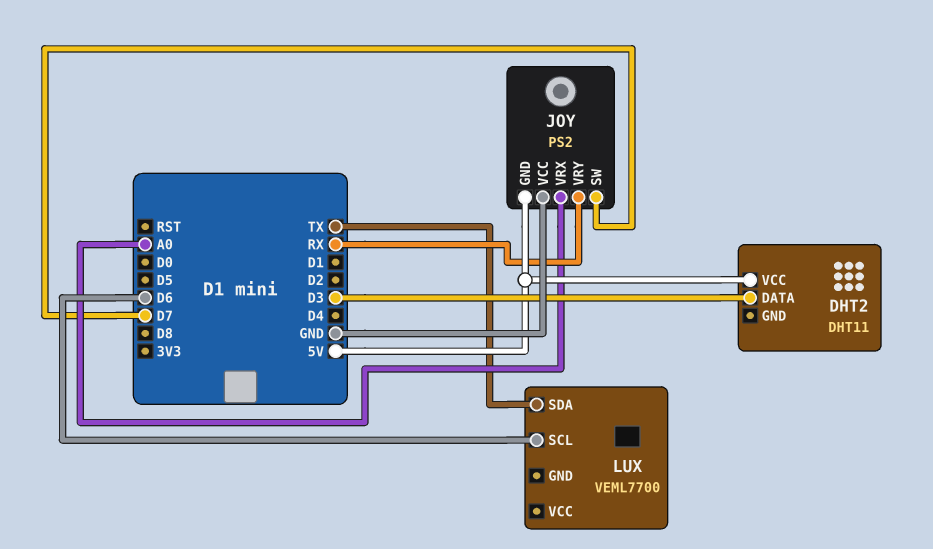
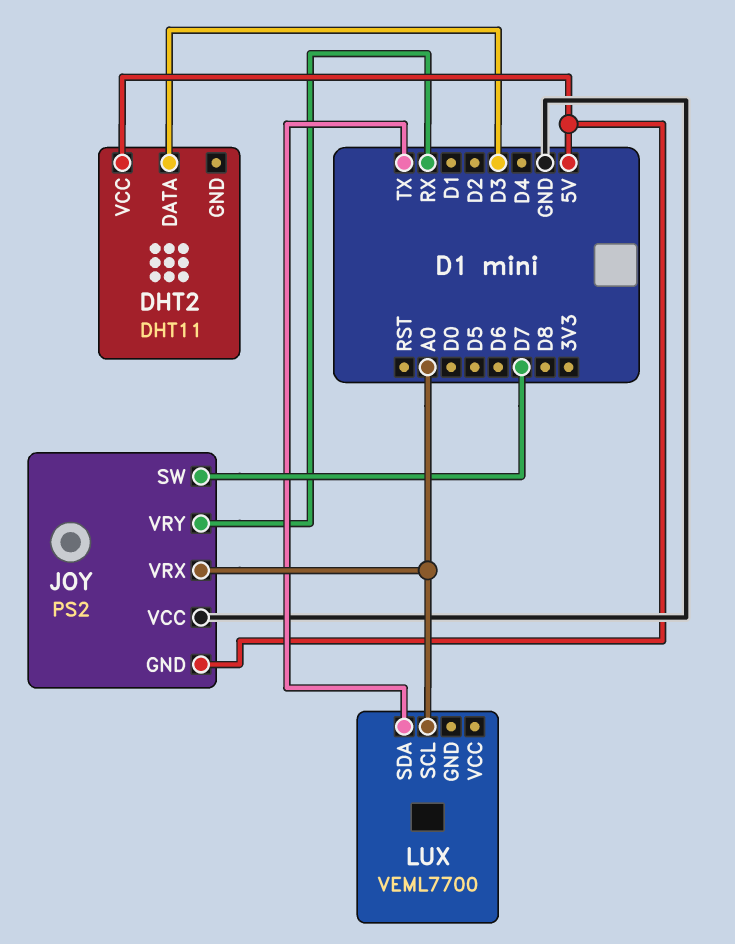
LUX pin SCL: D6 -> A0

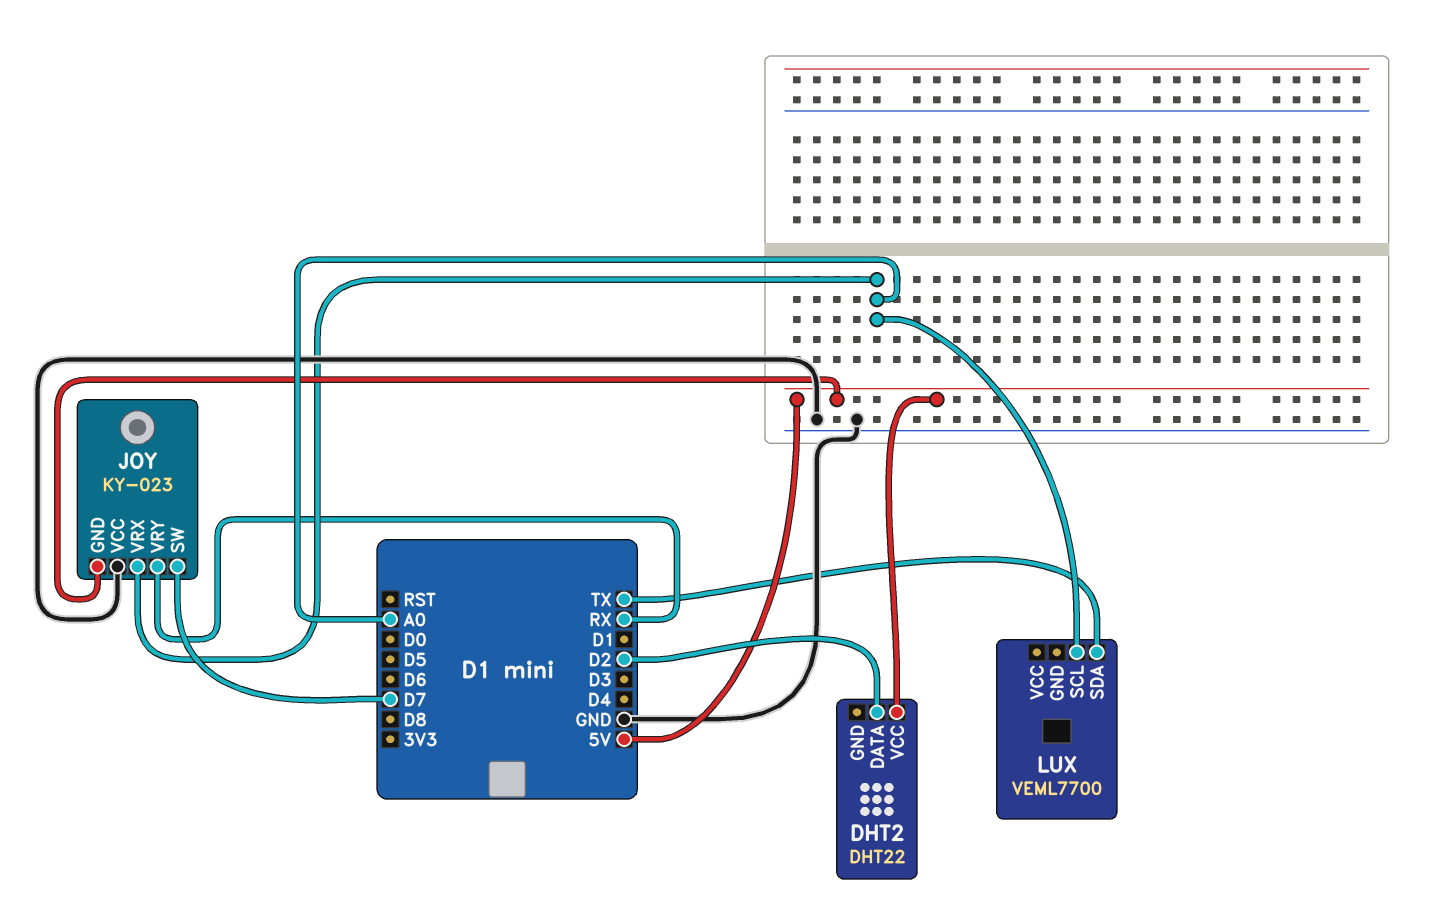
DHT2: DHT11 -> DHT22
DHT2 pin DATA: D3 -> D2
JOY: PS2 -> KY-023

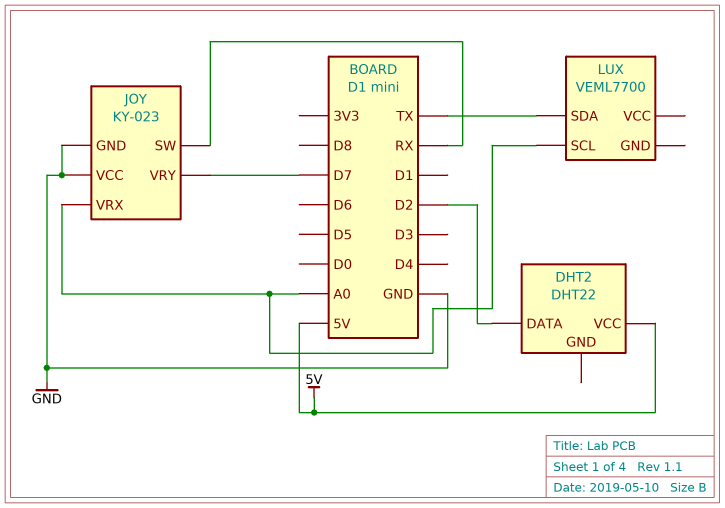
JOY pin GND: 5V -> GND
JOY pin SW: D7 -> RX
JOY pin VRY: RX -> D7

